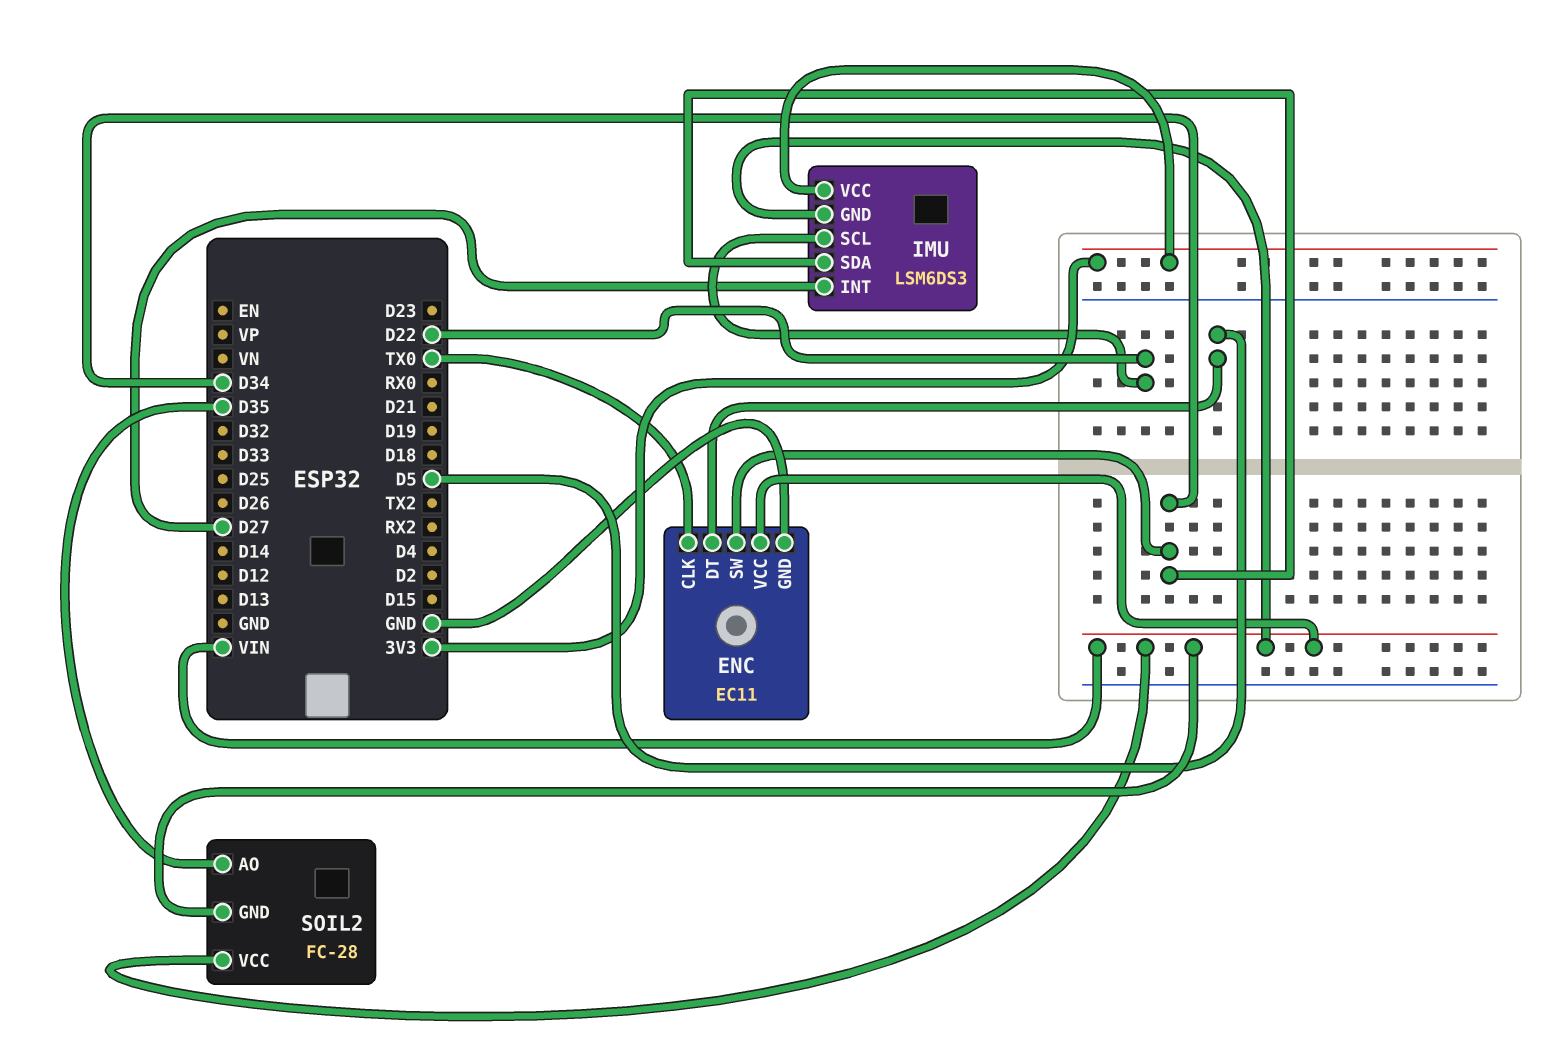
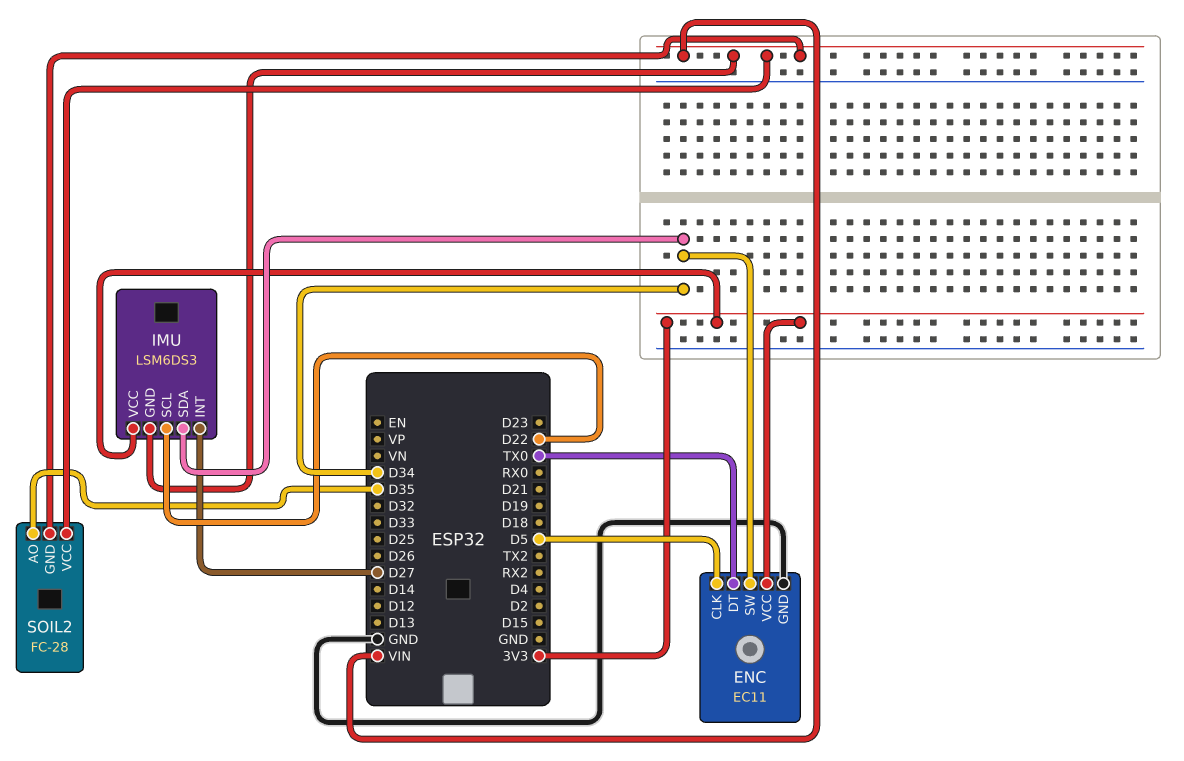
ENC pin CLK: TX0 -> D5
ENC pin DT: D5 -> TX0
ENC pin VCC: VIN -> 3V3

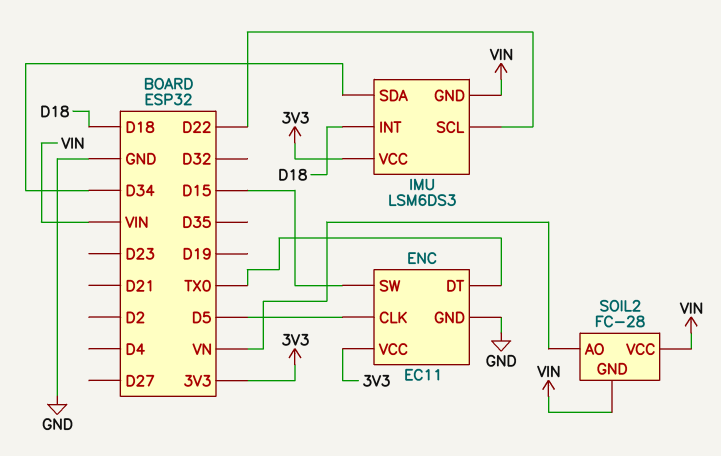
ENC pin SW: D34 -> D15
IMU pin INT: D27 -> D18
SOIL2 pin AO: D35 -> VN

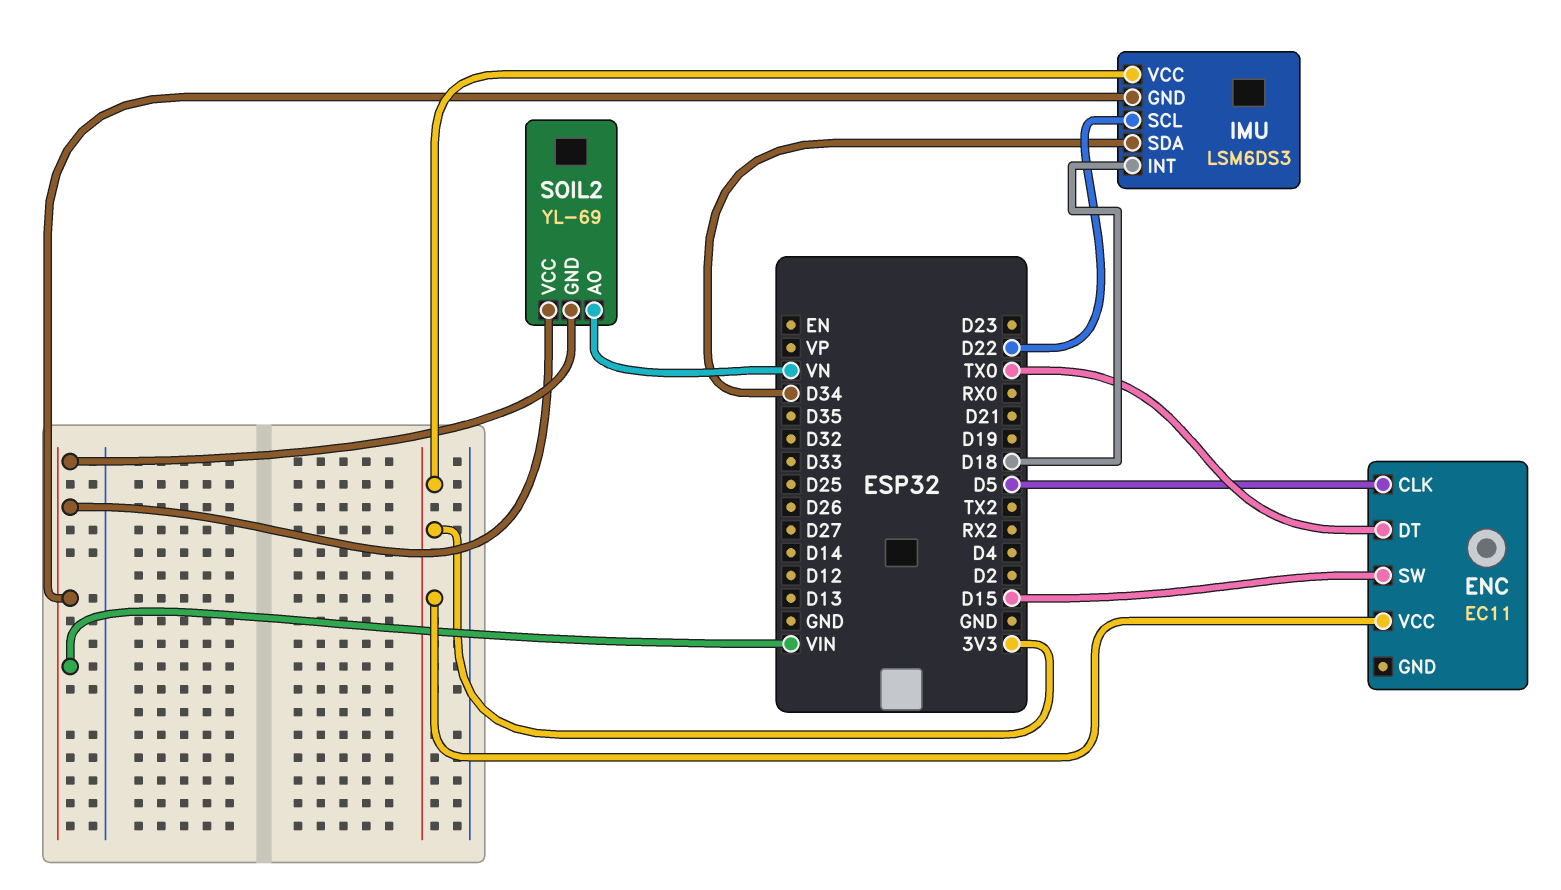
ENC pin GND: GND -> none
SOIL2: FC-28 -> YL-69

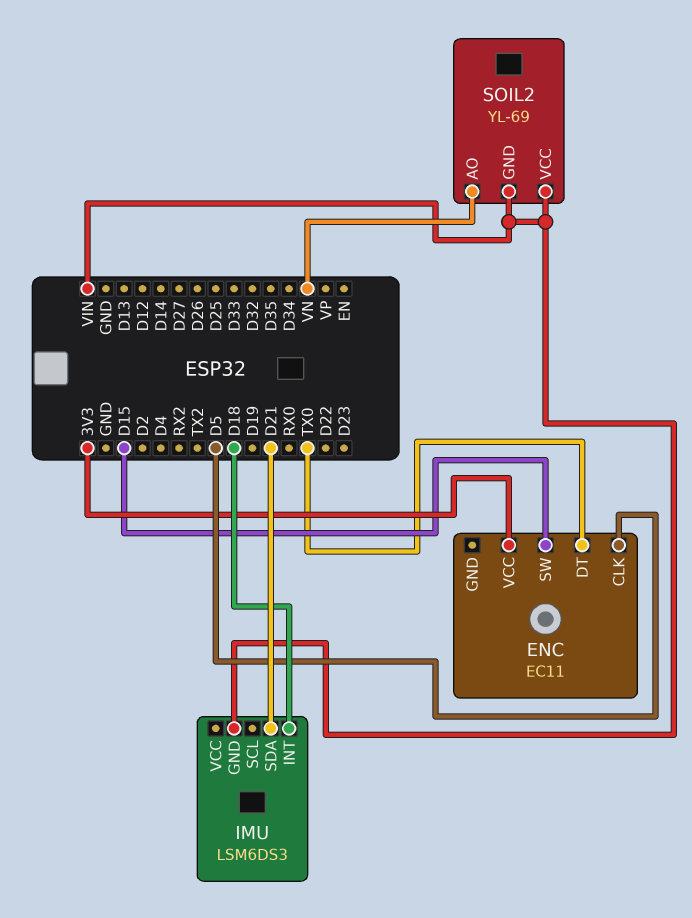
IMU pin SCL: D22 -> none
IMU pin SDA: D34 -> D21
IMU pin VCC: 3V3 -> none

